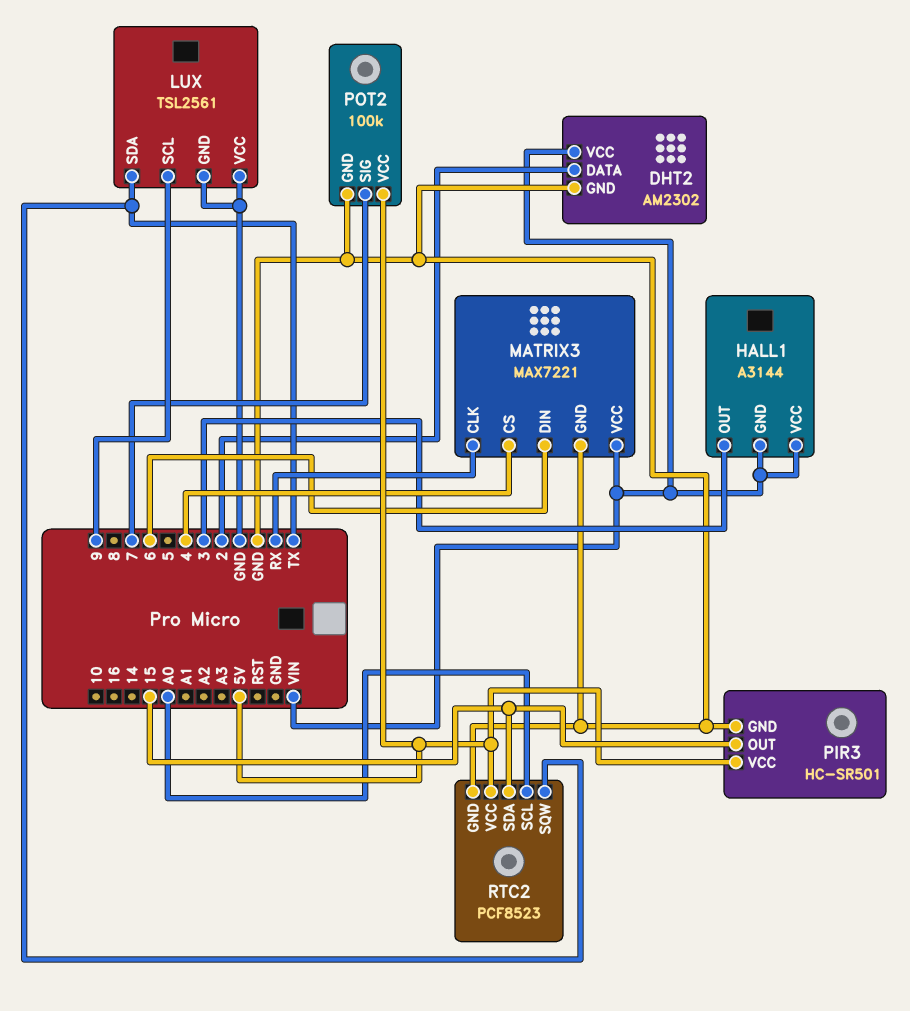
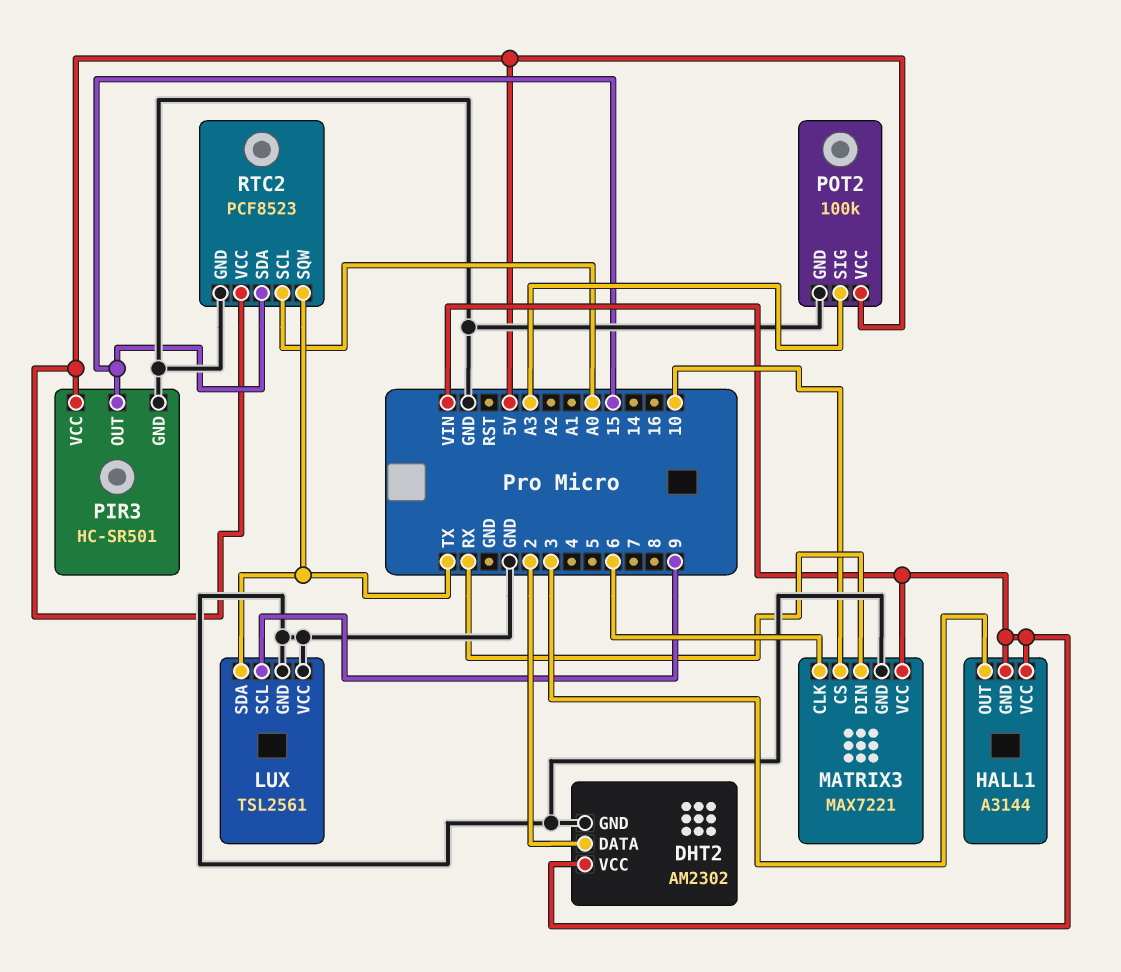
MATRIX3 pin CLK: RX -> 6
MATRIX3 pin CS: 4 -> 10
MATRIX3 pin DIN: 6 -> RX
POT2 pin SIG: 7 -> A3

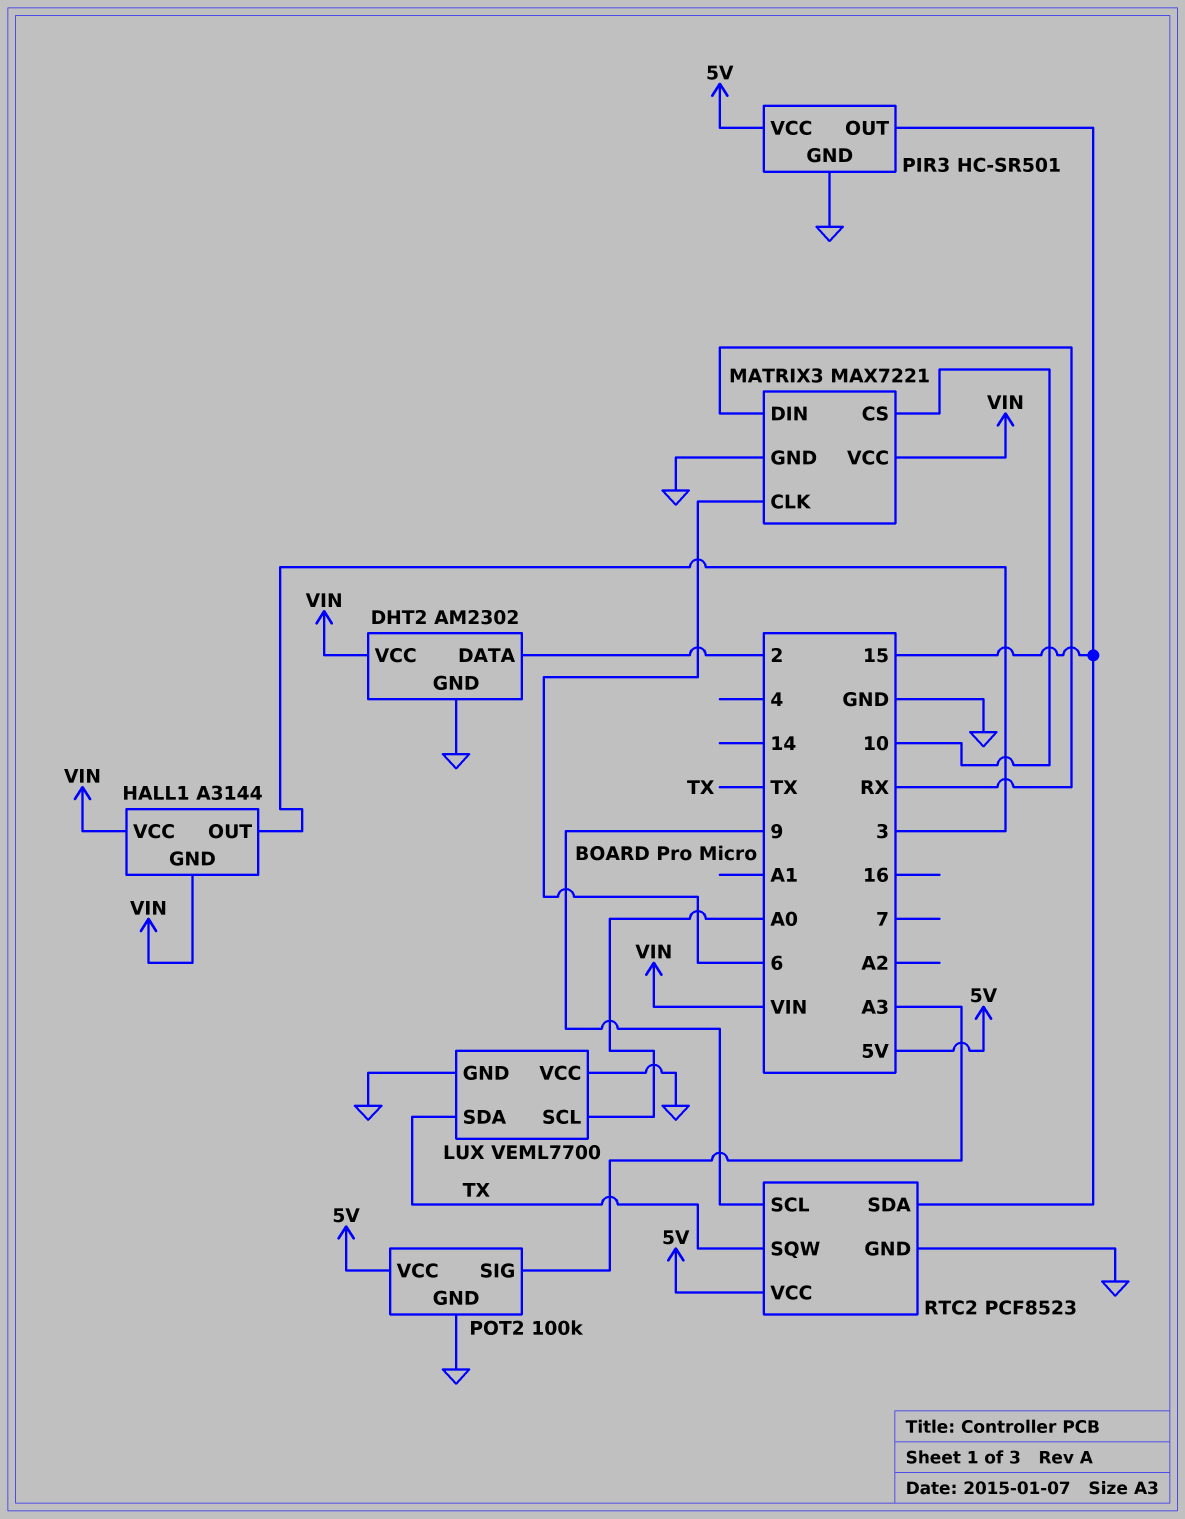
LUX: TSL2561 -> VEML7700
LUX pin SCL: 9 -> A0
RTC2 pin SCL: A0 -> 9

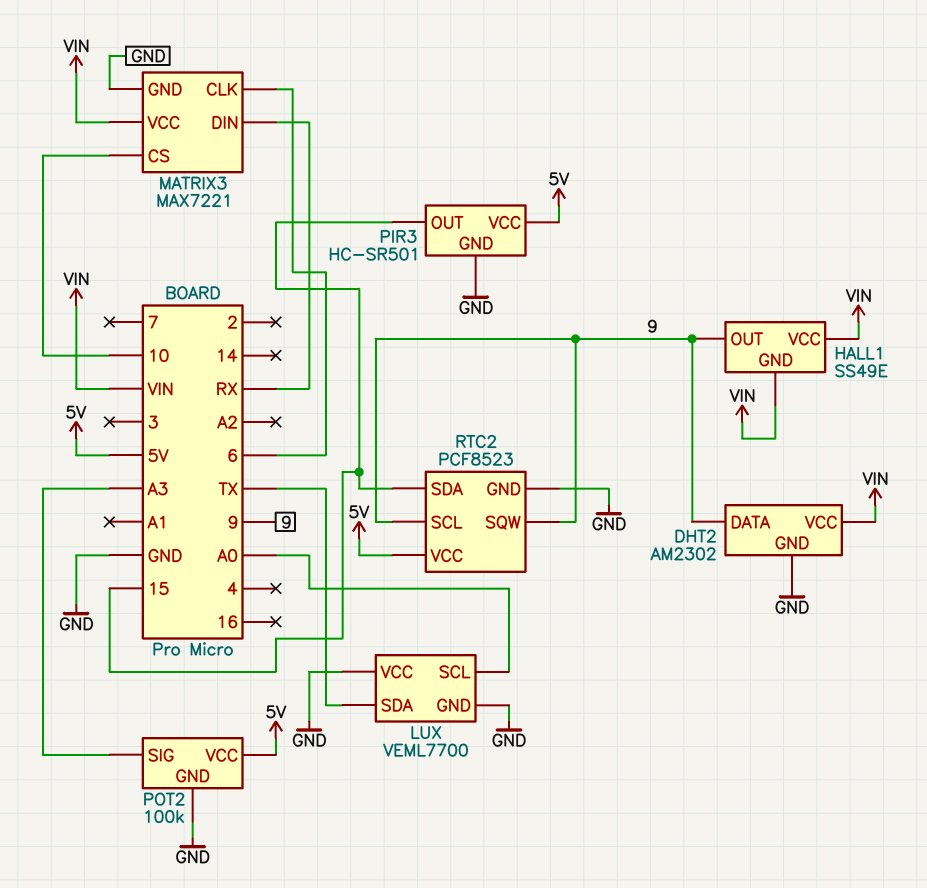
DHT2 pin DATA: 2 -> 9
HALL1: A3144 -> SS49E
HALL1 pin OUT: 3 -> 9
RTC2 pin SQW: TX -> 9

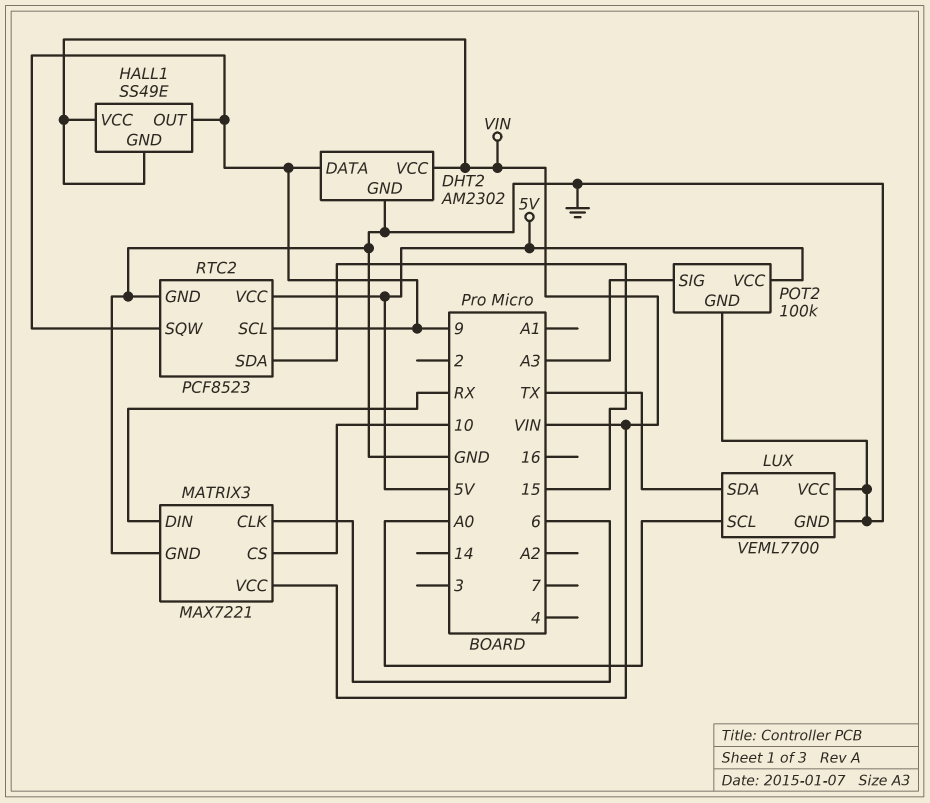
PIR3: HC-SR501 -> none
PIR3 pin GND: GND -> none
PIR3 pin OUT: 15 -> none
PIR3 pin VCC: 5V -> none

